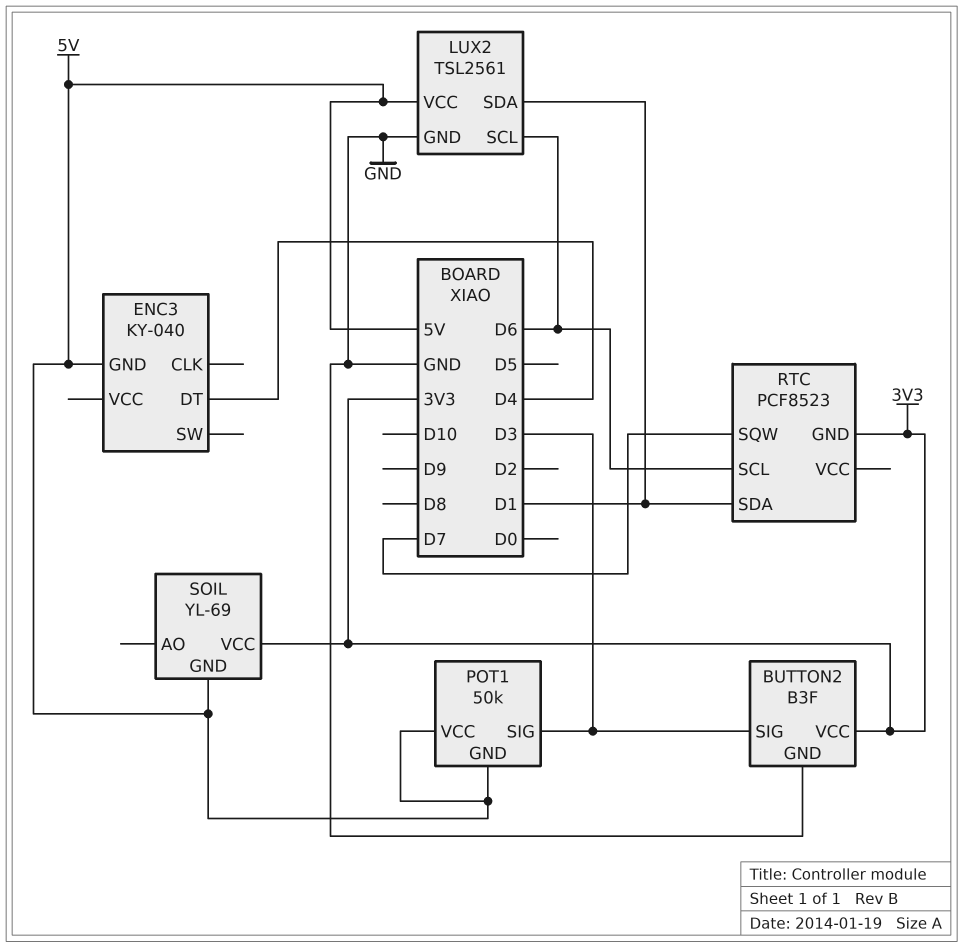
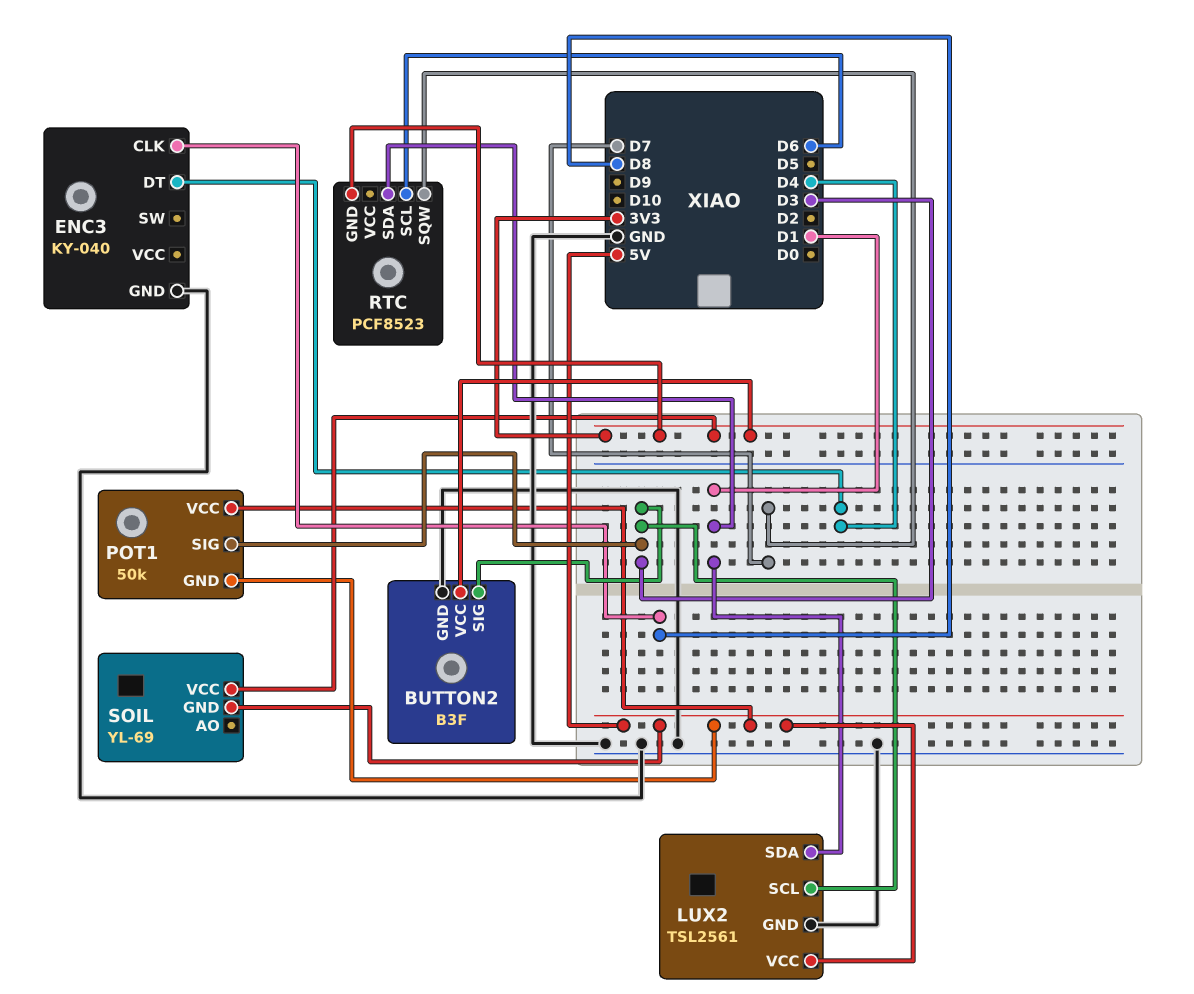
ENC3 pin CLK: none -> D8
ENC3 pin GND: 5V -> GND
LUX2 pin SCL: D6 -> D3

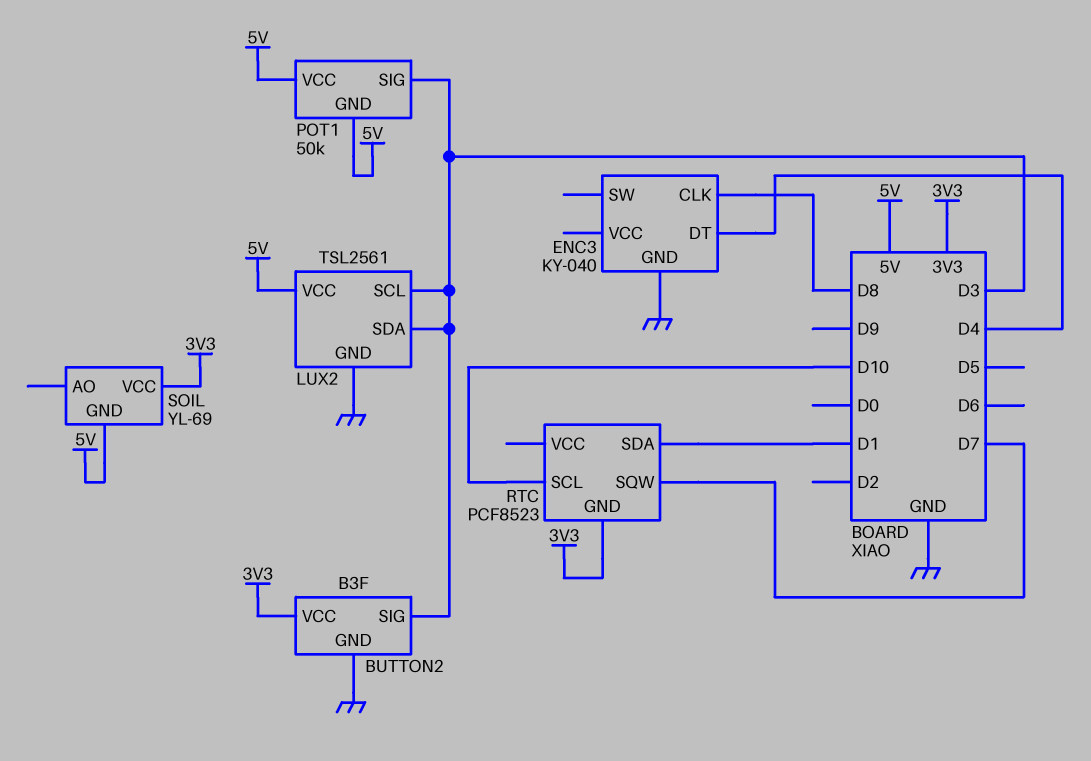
LUX2 pin SDA: D1 -> D3
RTC pin SCL: D6 -> D10

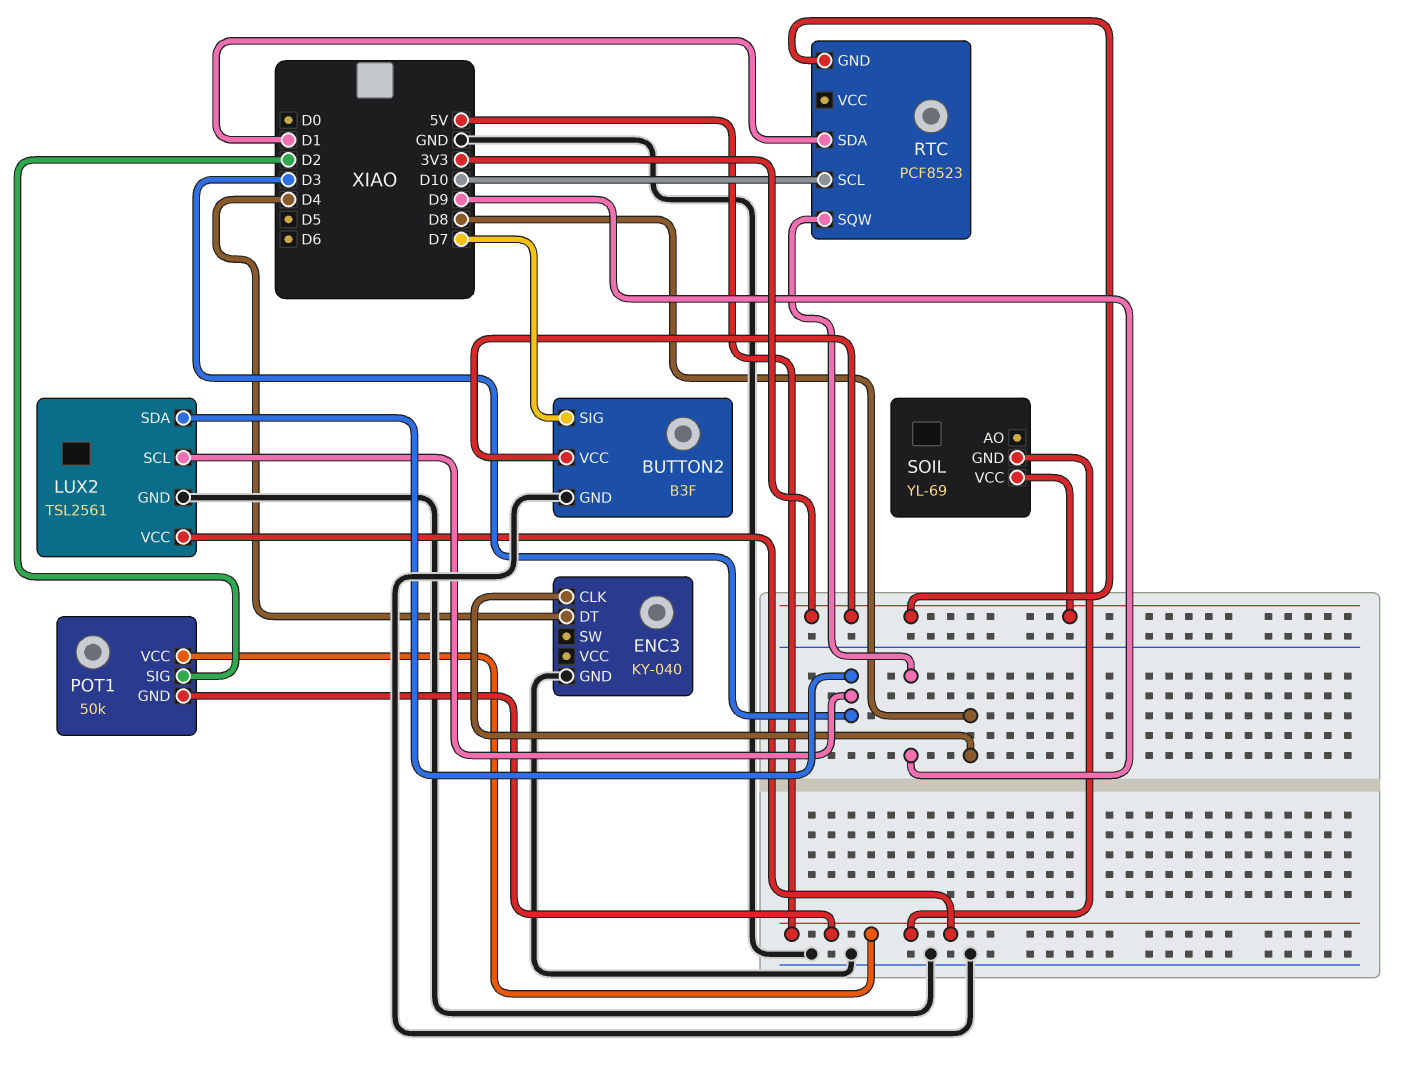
BUTTON2 pin SIG: D3 -> D7
POT1 pin SIG: D3 -> D2
RTC pin SQW: D7 -> D9

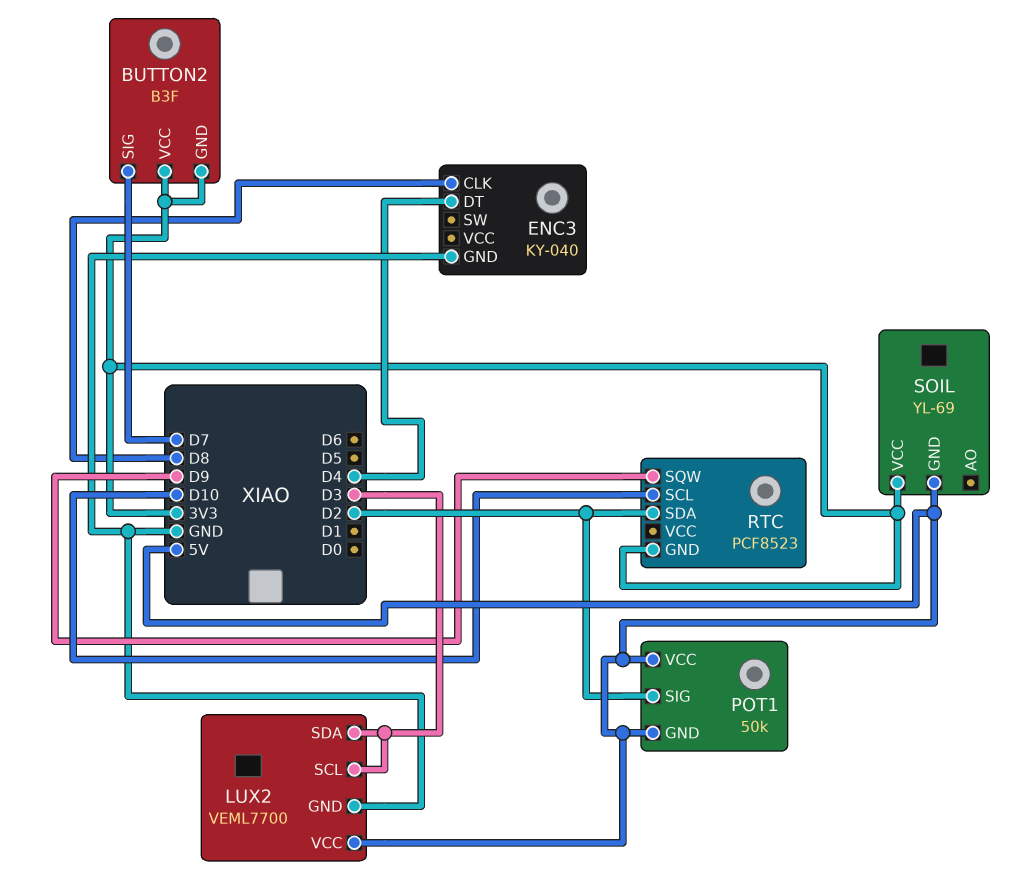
BUTTON2 pin GND: GND -> 3V3
LUX2: TSL2561 -> VEML7700
RTC pin SDA: D1 -> D2

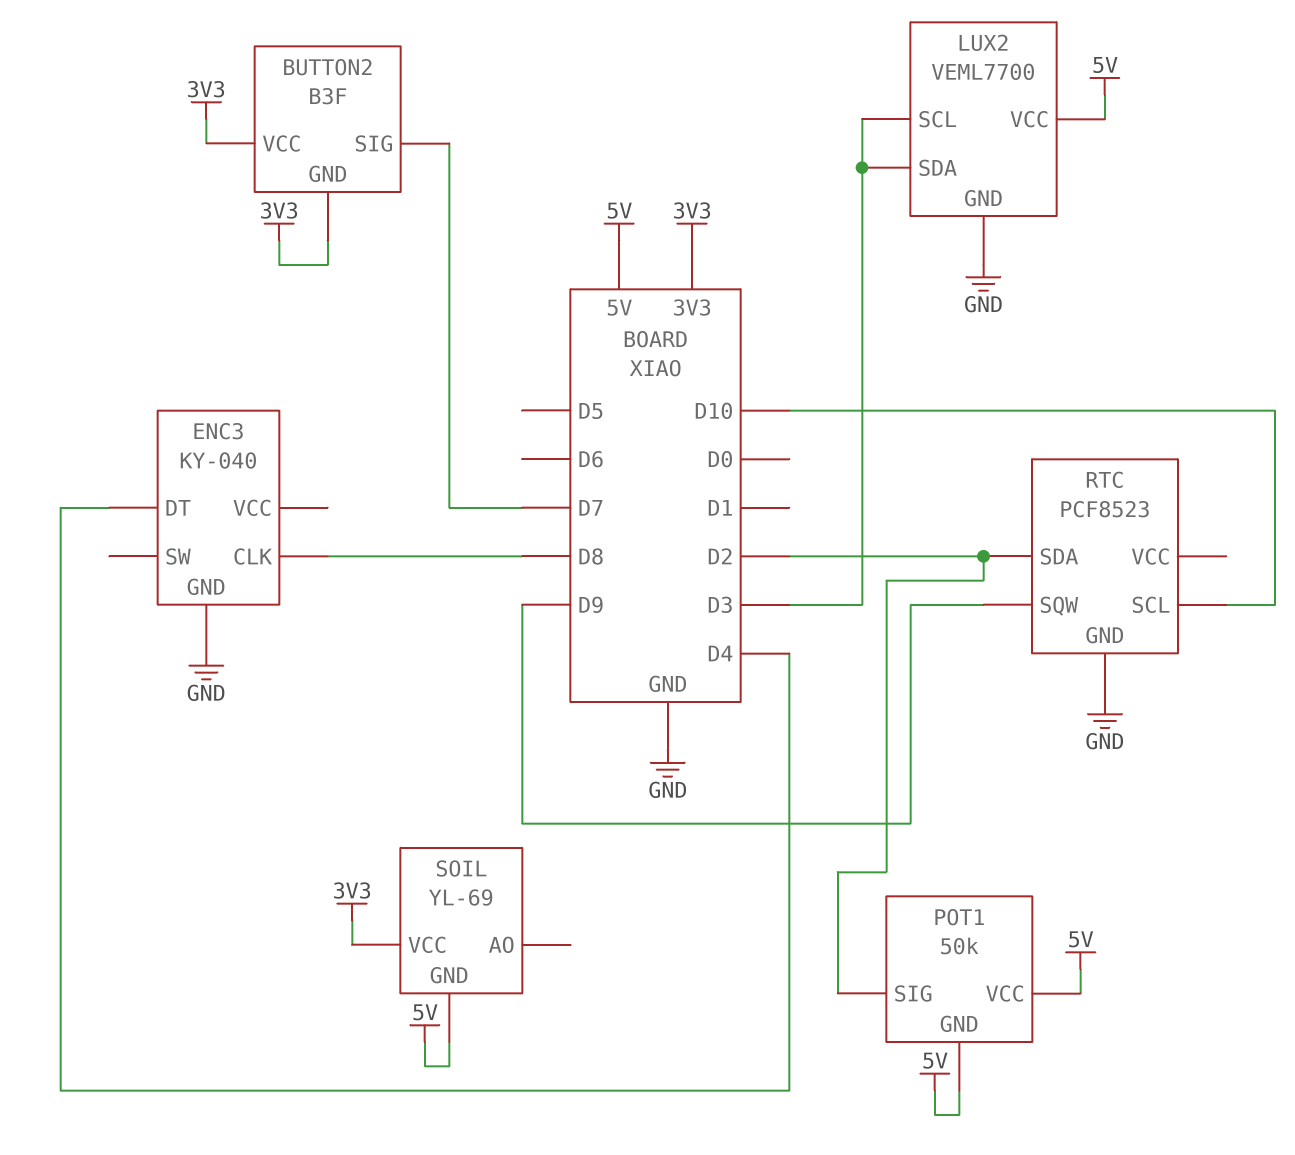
RTC pin GND: 3V3 -> GND

